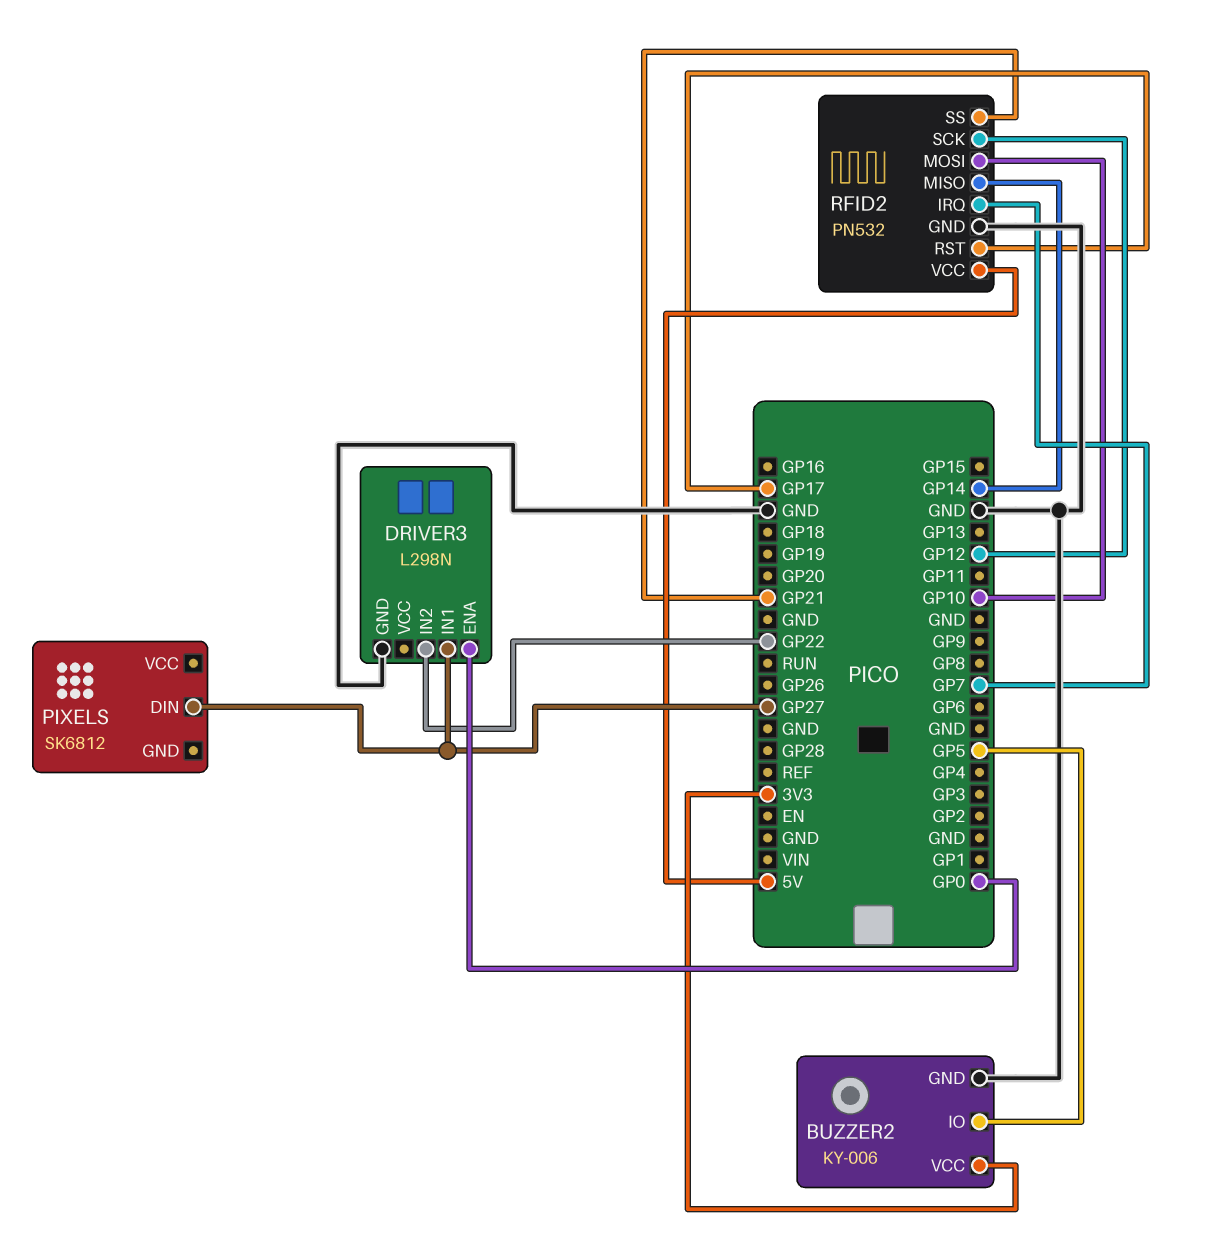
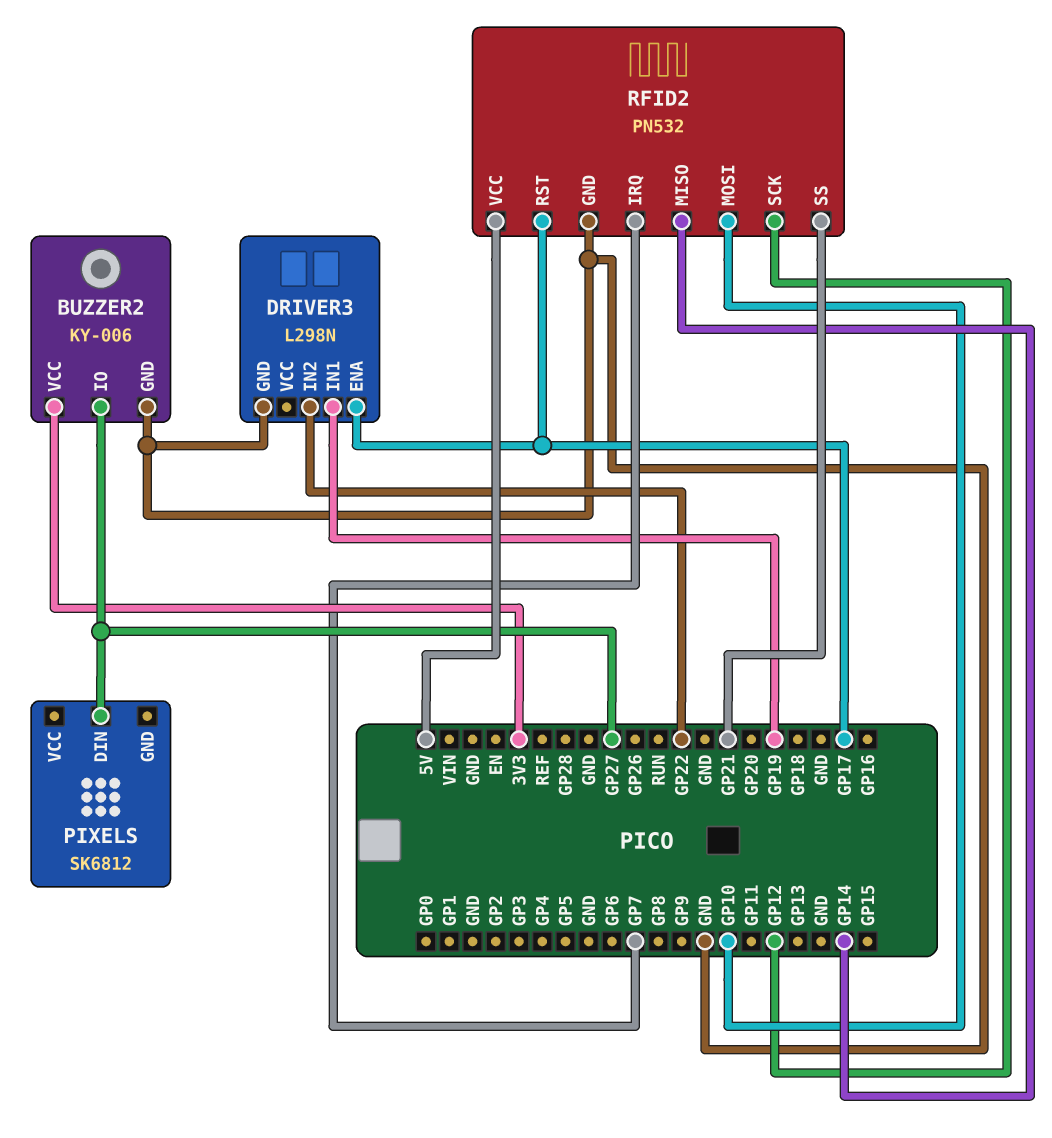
BUZZER2 pin IO: GP5 -> GP27
DRIVER3 pin ENA: GP0 -> GP17
DRIVER3 pin IN1: GP27 -> GP19

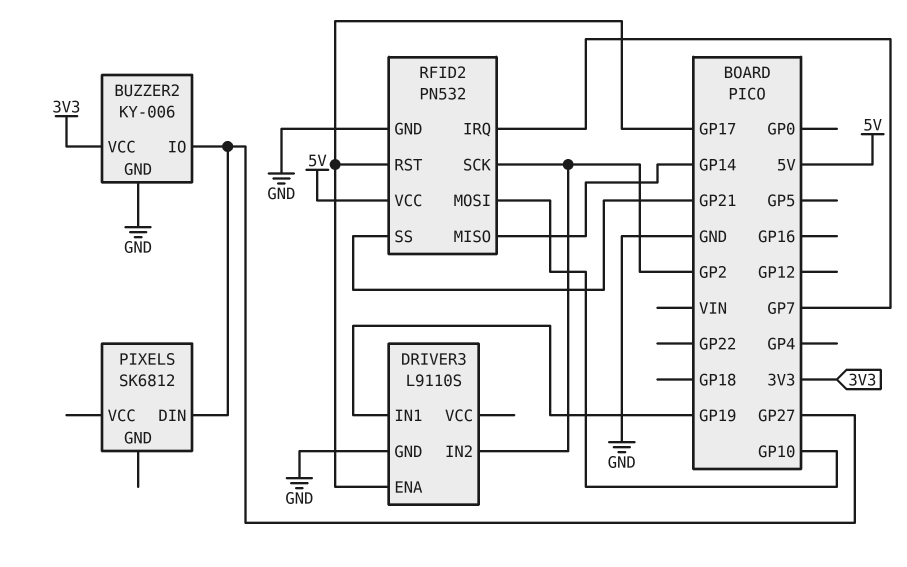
DRIVER3: L298N -> L9110S
DRIVER3 pin IN2: GP22 -> GP2
RFID2 pin SCK: GP12 -> GP2

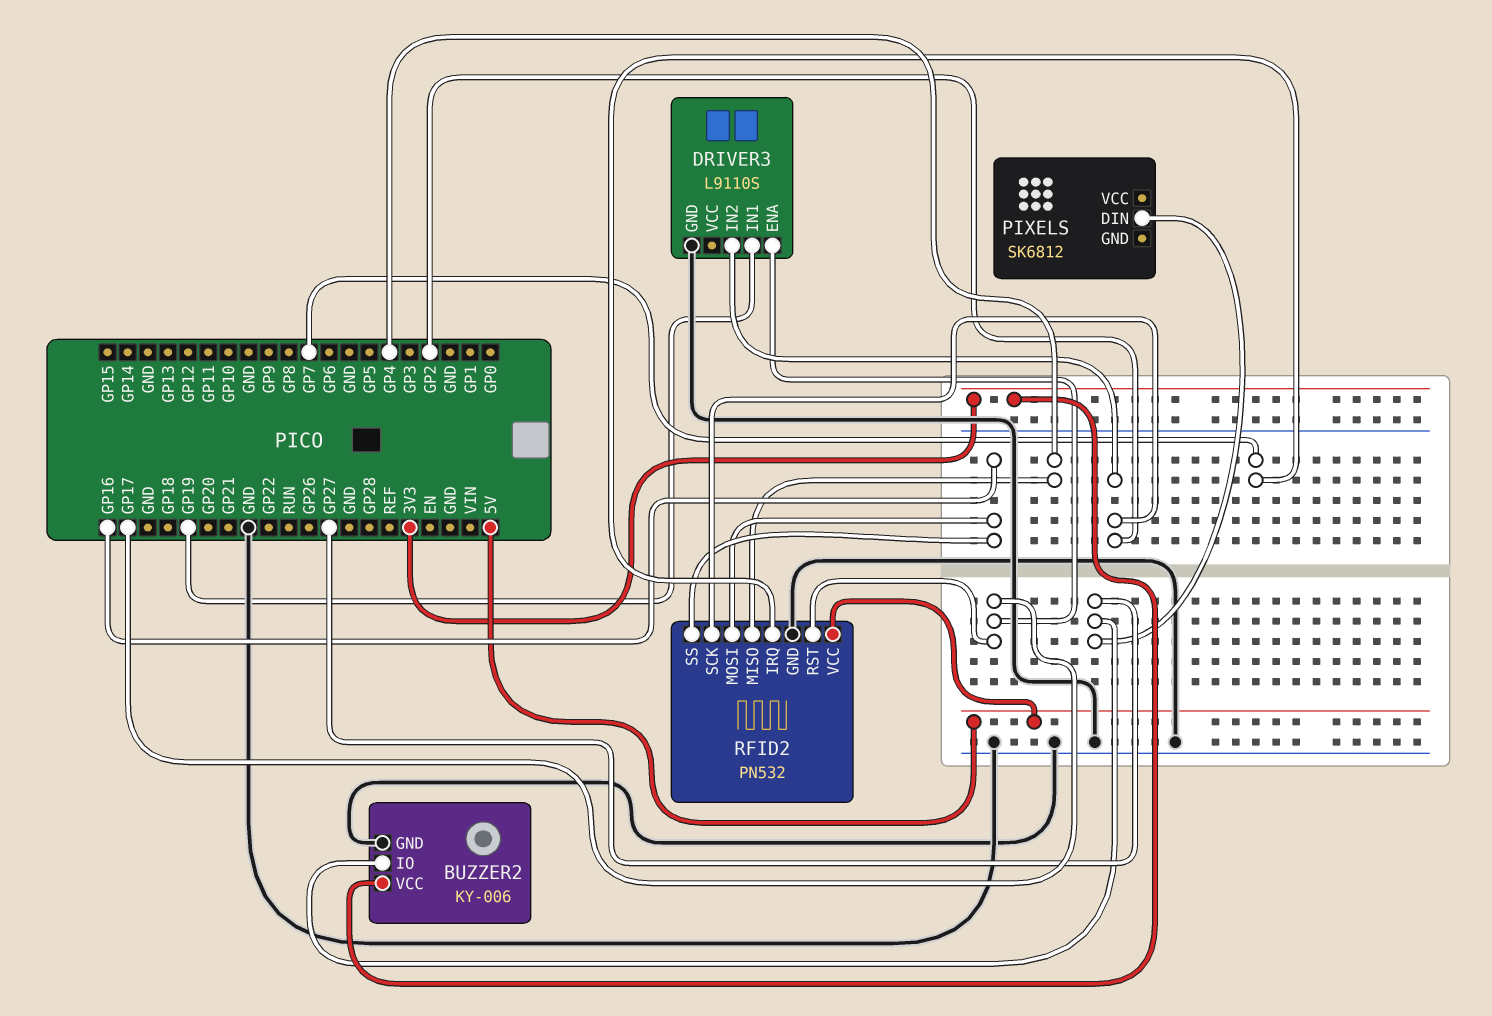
RFID2 pin MISO: GP14 -> GP4
RFID2 pin MOSI: GP10 -> GP16
RFID2 pin SS: GP21 -> GP16

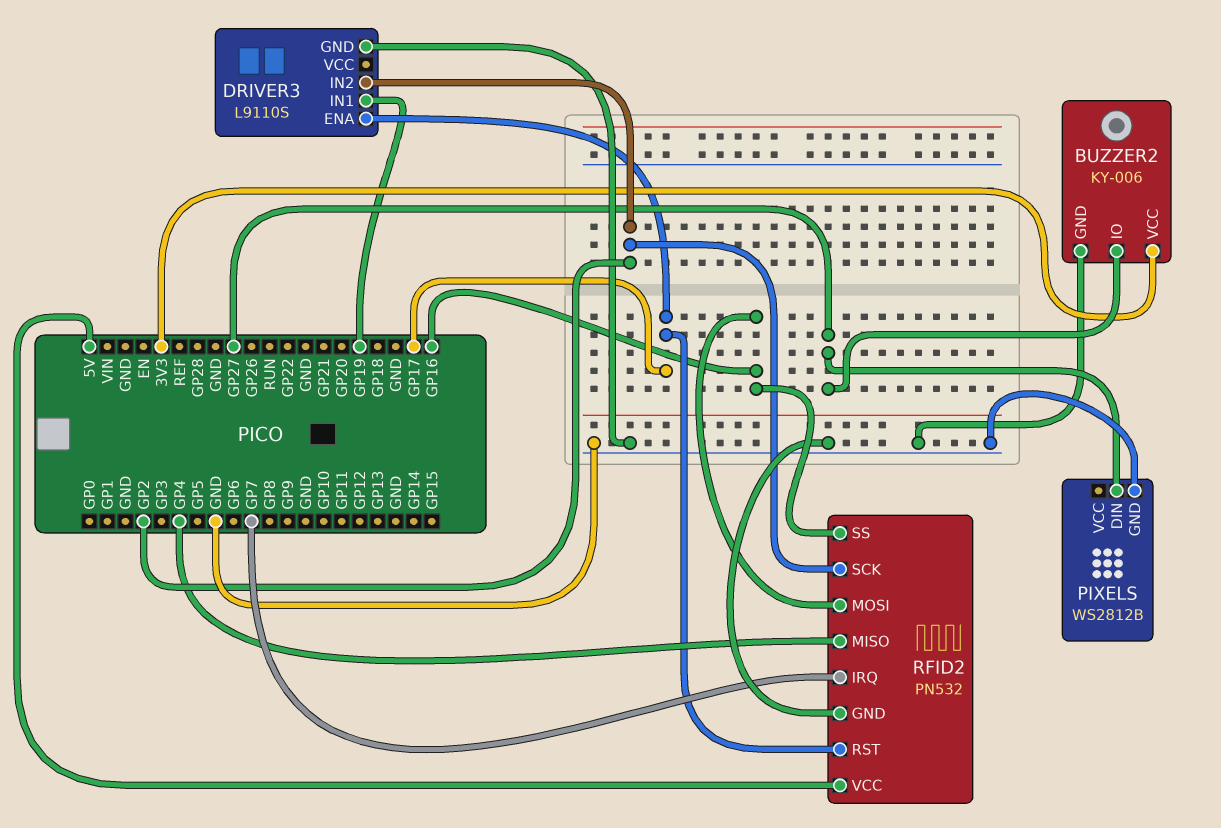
PIXELS: SK6812 -> WS2812B
PIXELS pin GND: none -> GND

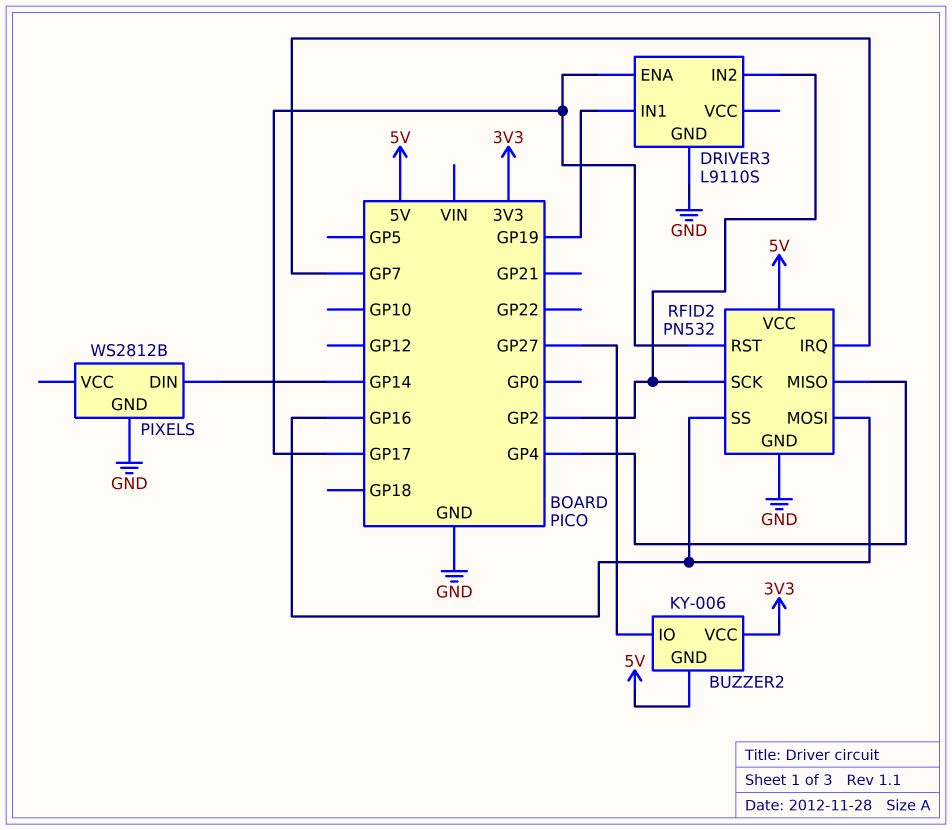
BUZZER2 pin GND: GND -> 5V
PIXELS pin DIN: GP27 -> GP14

